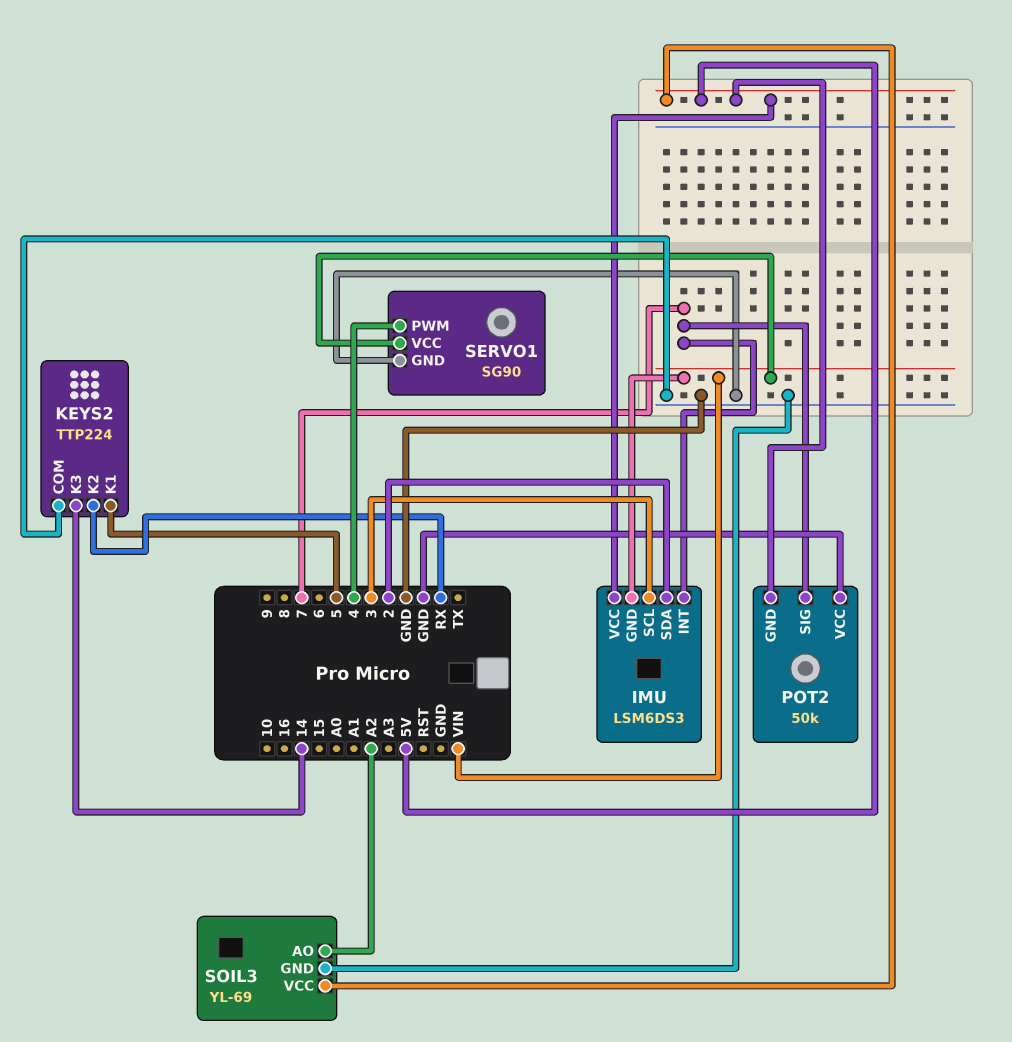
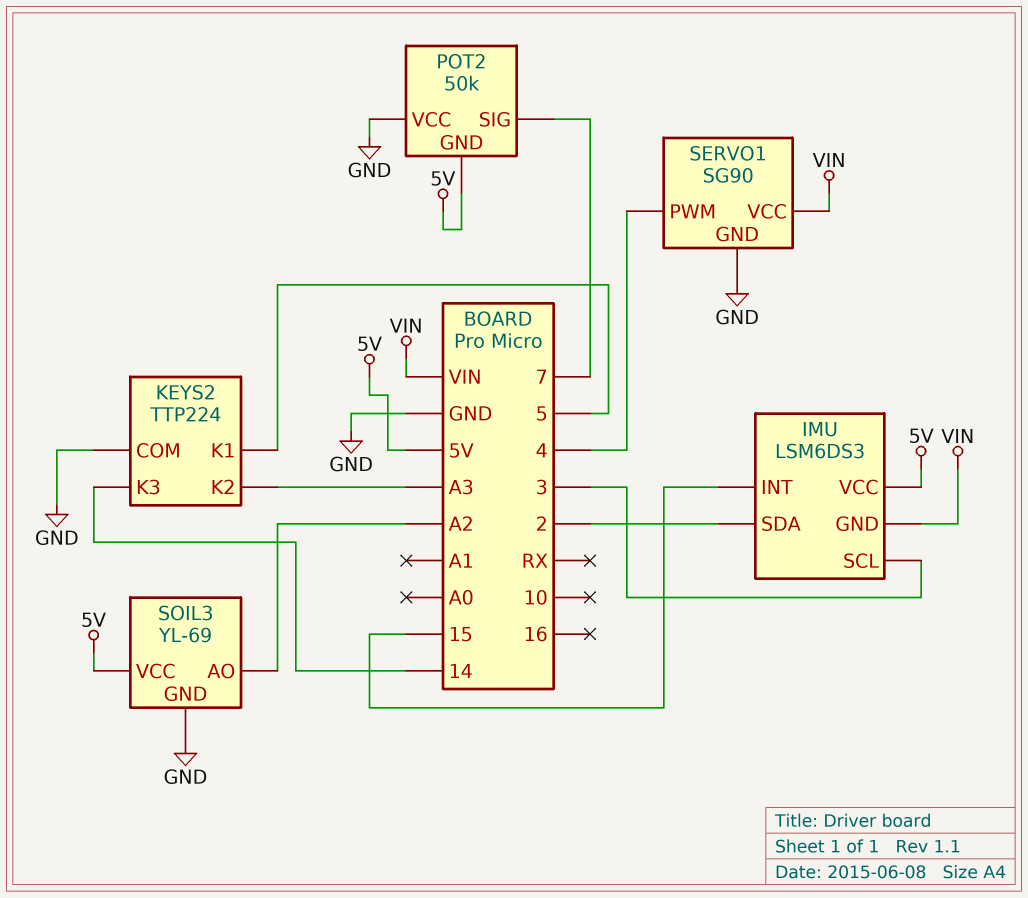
IMU pin INT: 7 -> 15
KEYS2 pin K2: RX -> A3

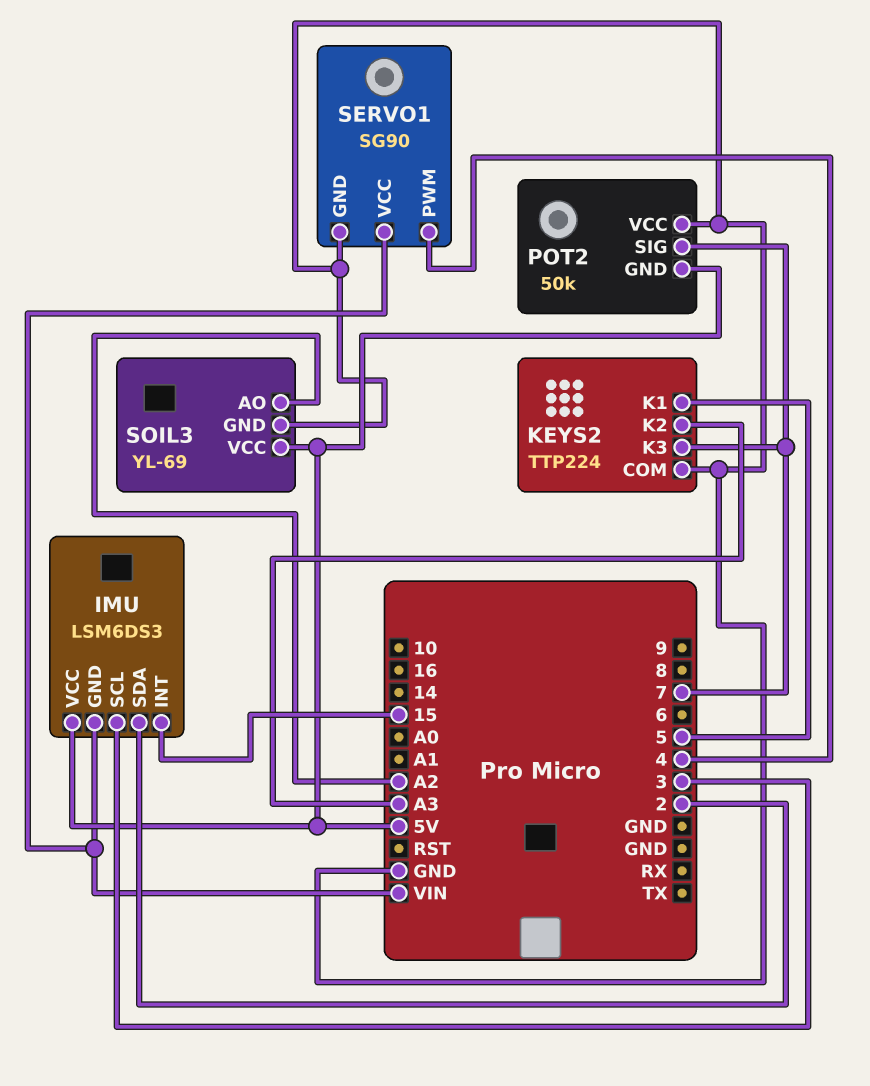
KEYS2 pin K3: 14 -> 7

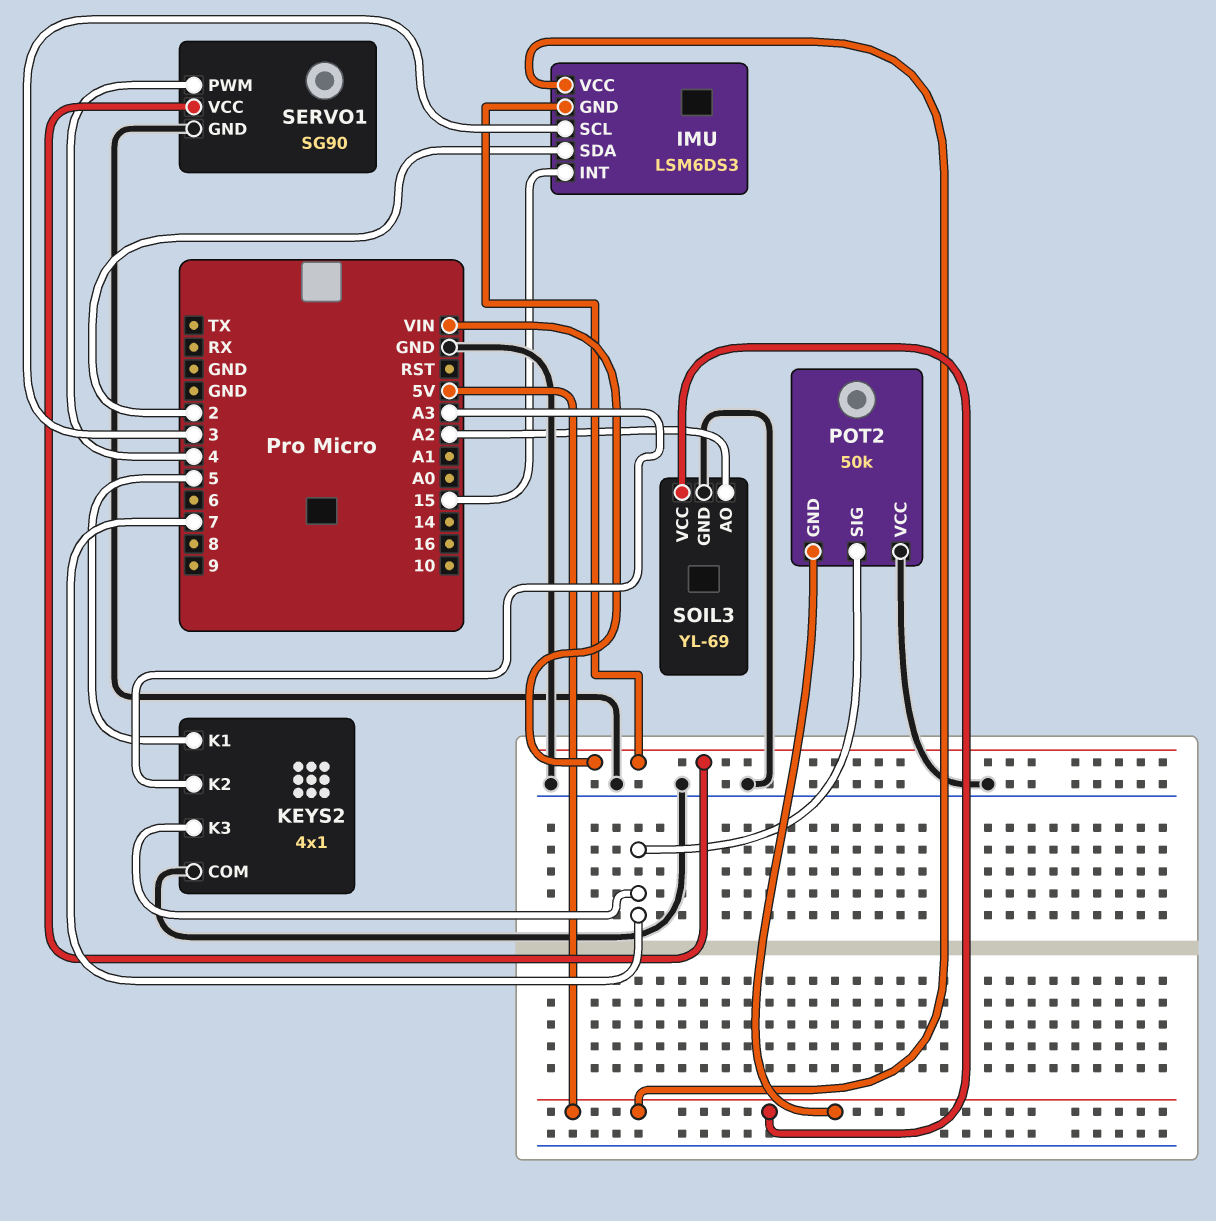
KEYS2: TTP224 -> 4x1

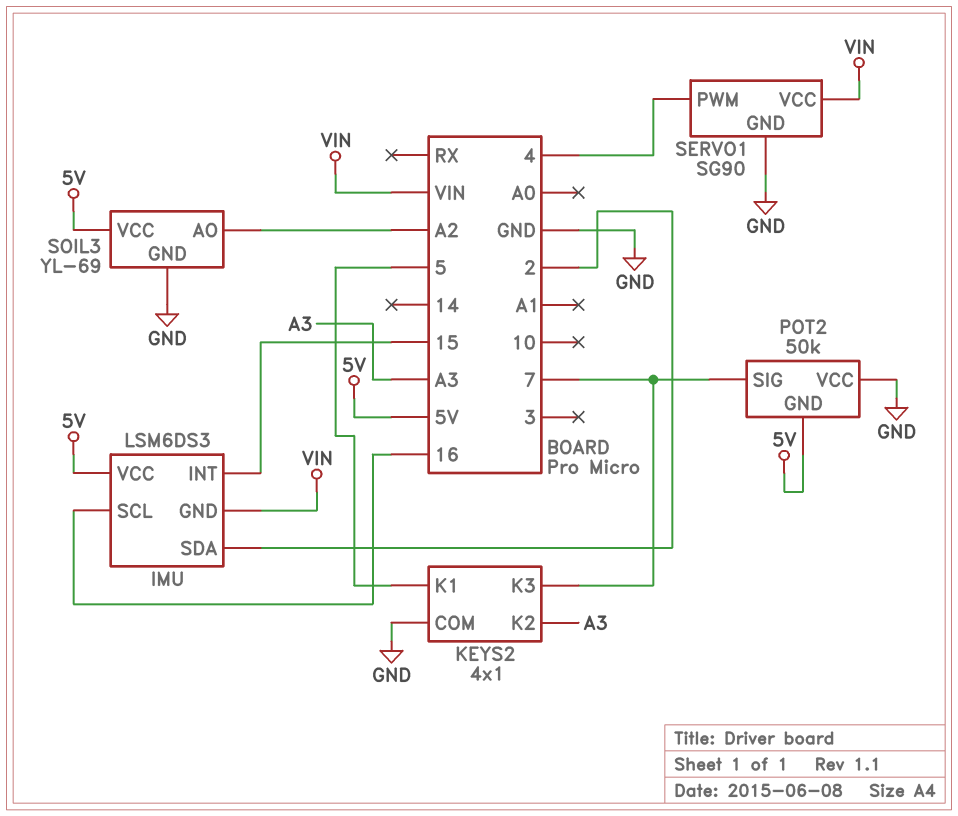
IMU pin SCL: 3 -> 16

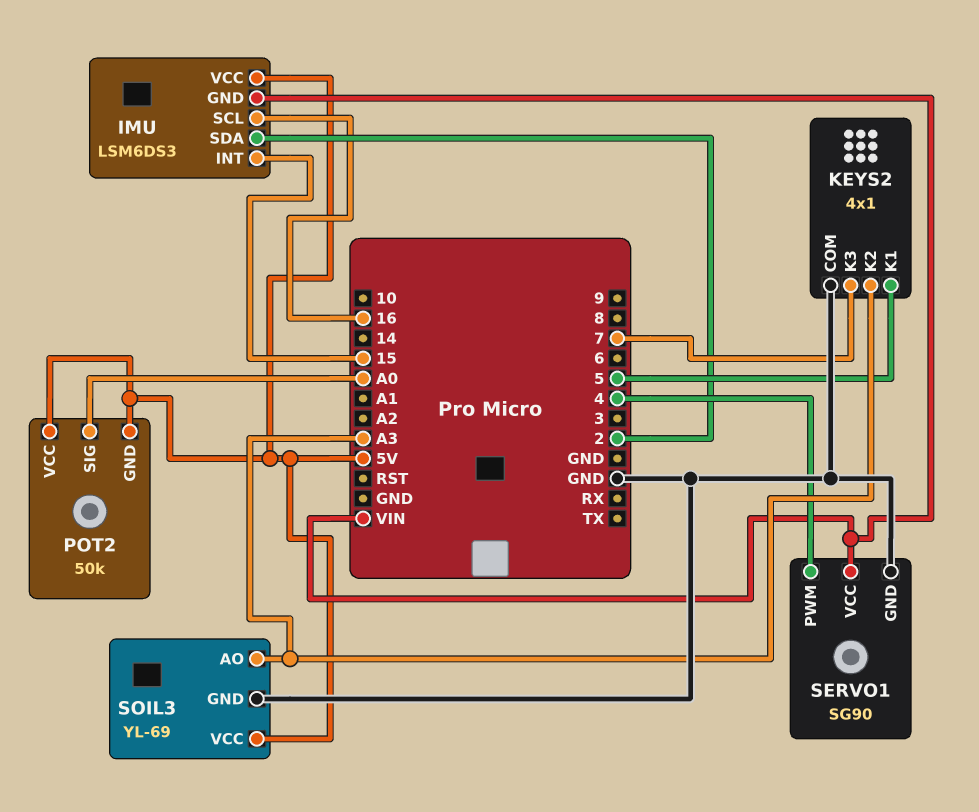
POT2 pin SIG: 7 -> A0
POT2 pin VCC: GND -> 5V
SOIL3 pin AO: A2 -> A3

